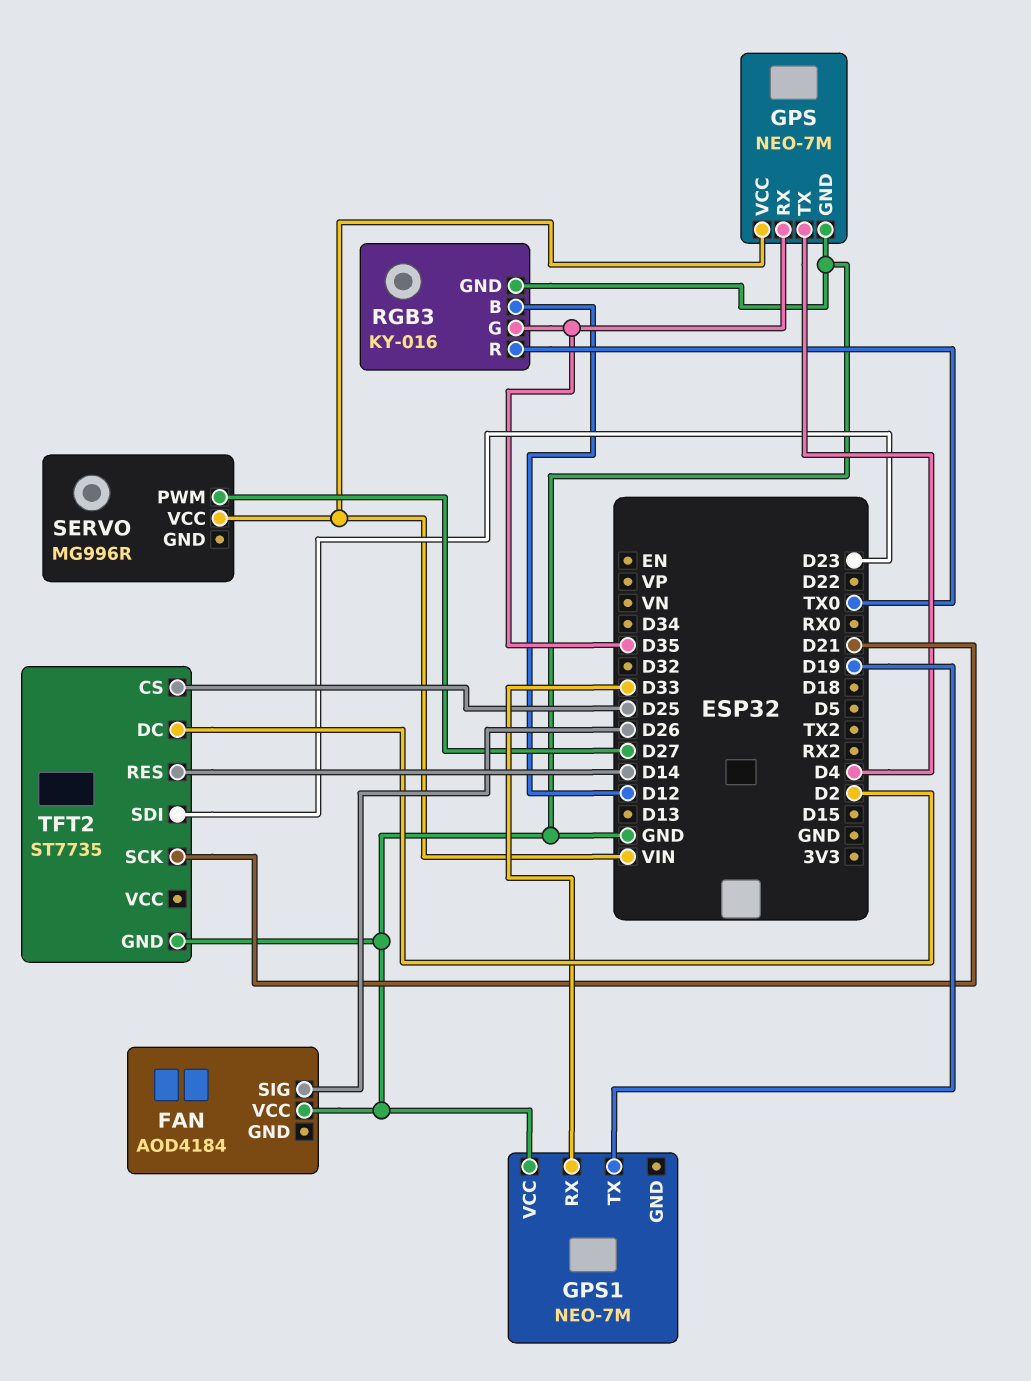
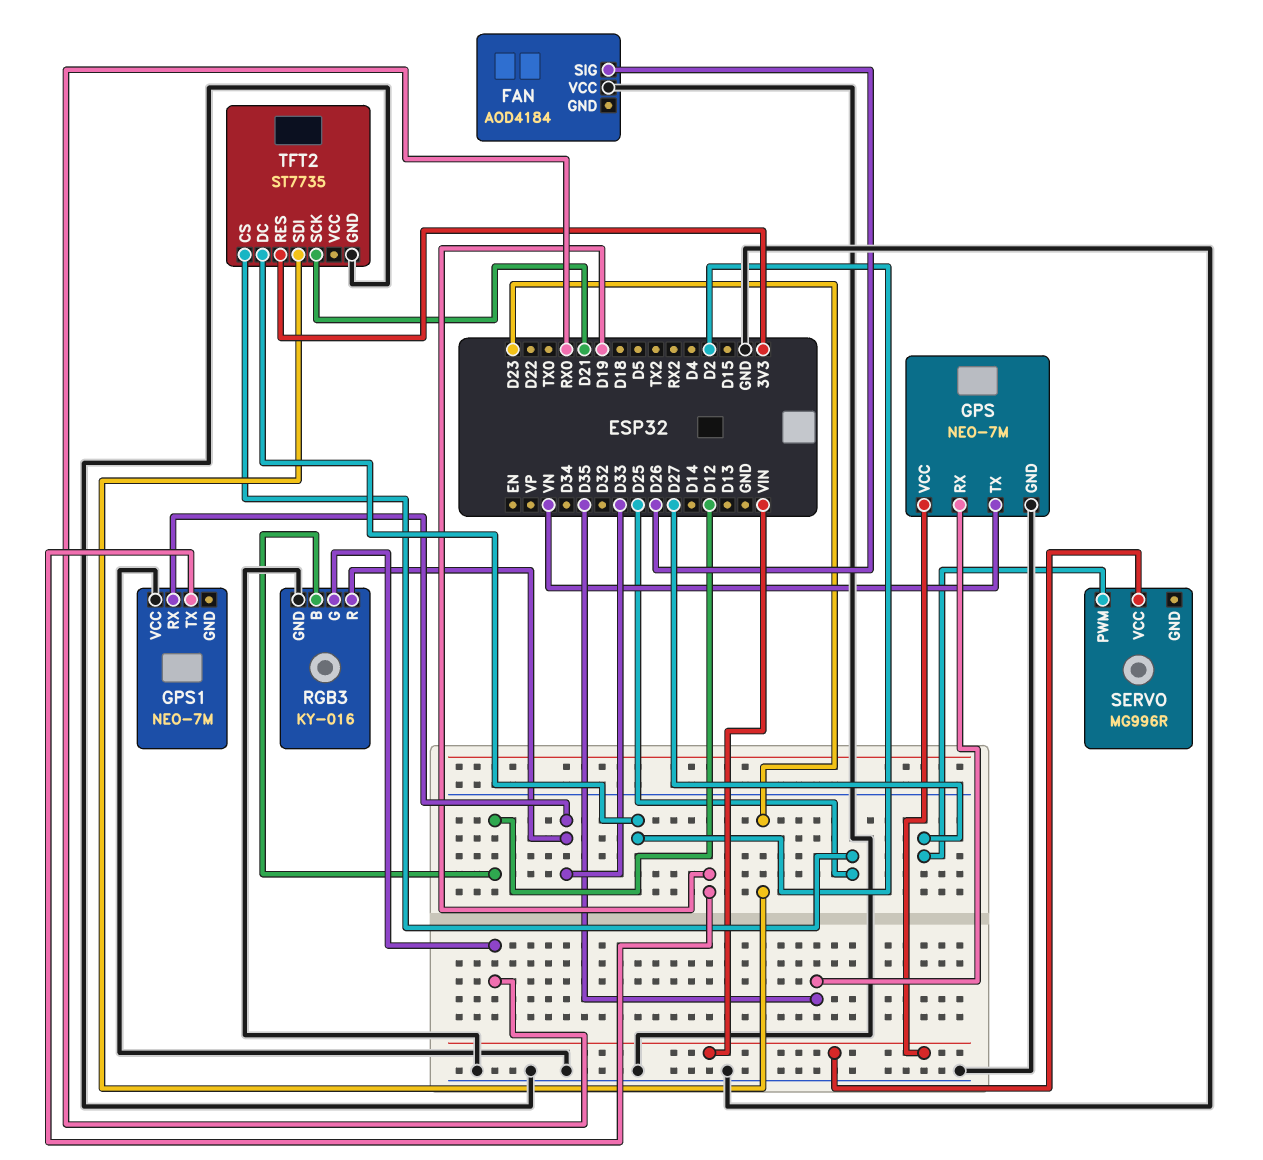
GPS pin TX: D4 -> VN
RGB3 pin G: D35 -> RX0
RGB3 pin R: TX0 -> D33
TFT2 pin RES: D14 -> 3V3

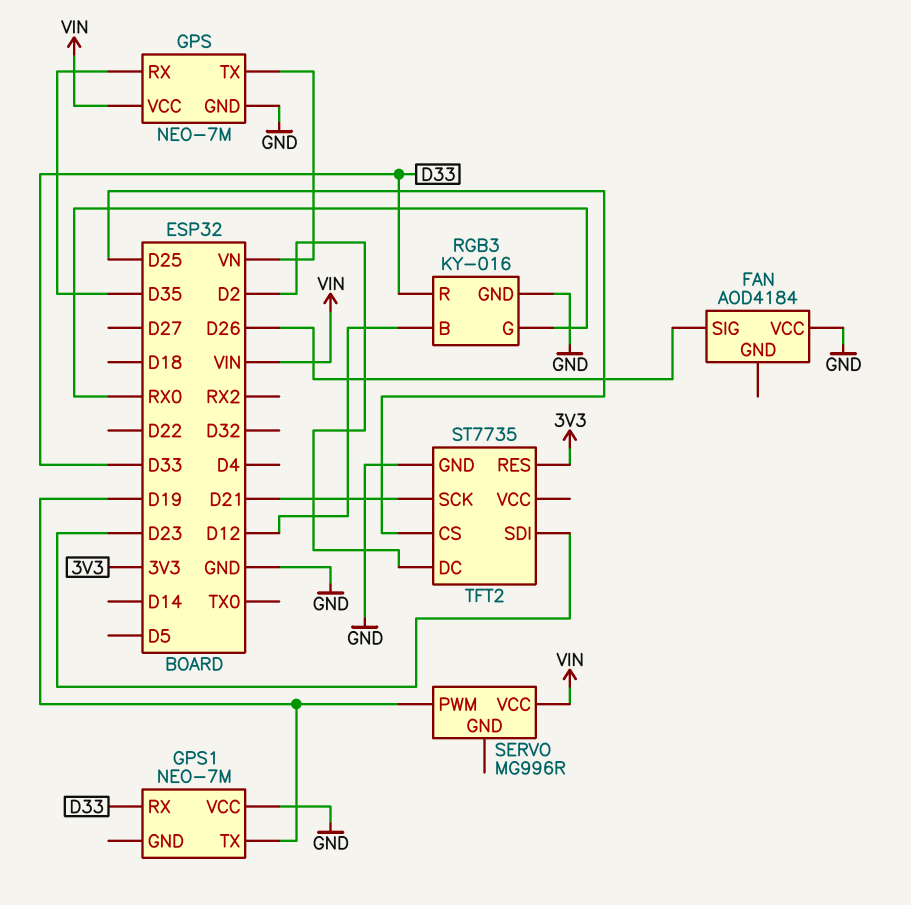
SERVO pin PWM: D27 -> D19

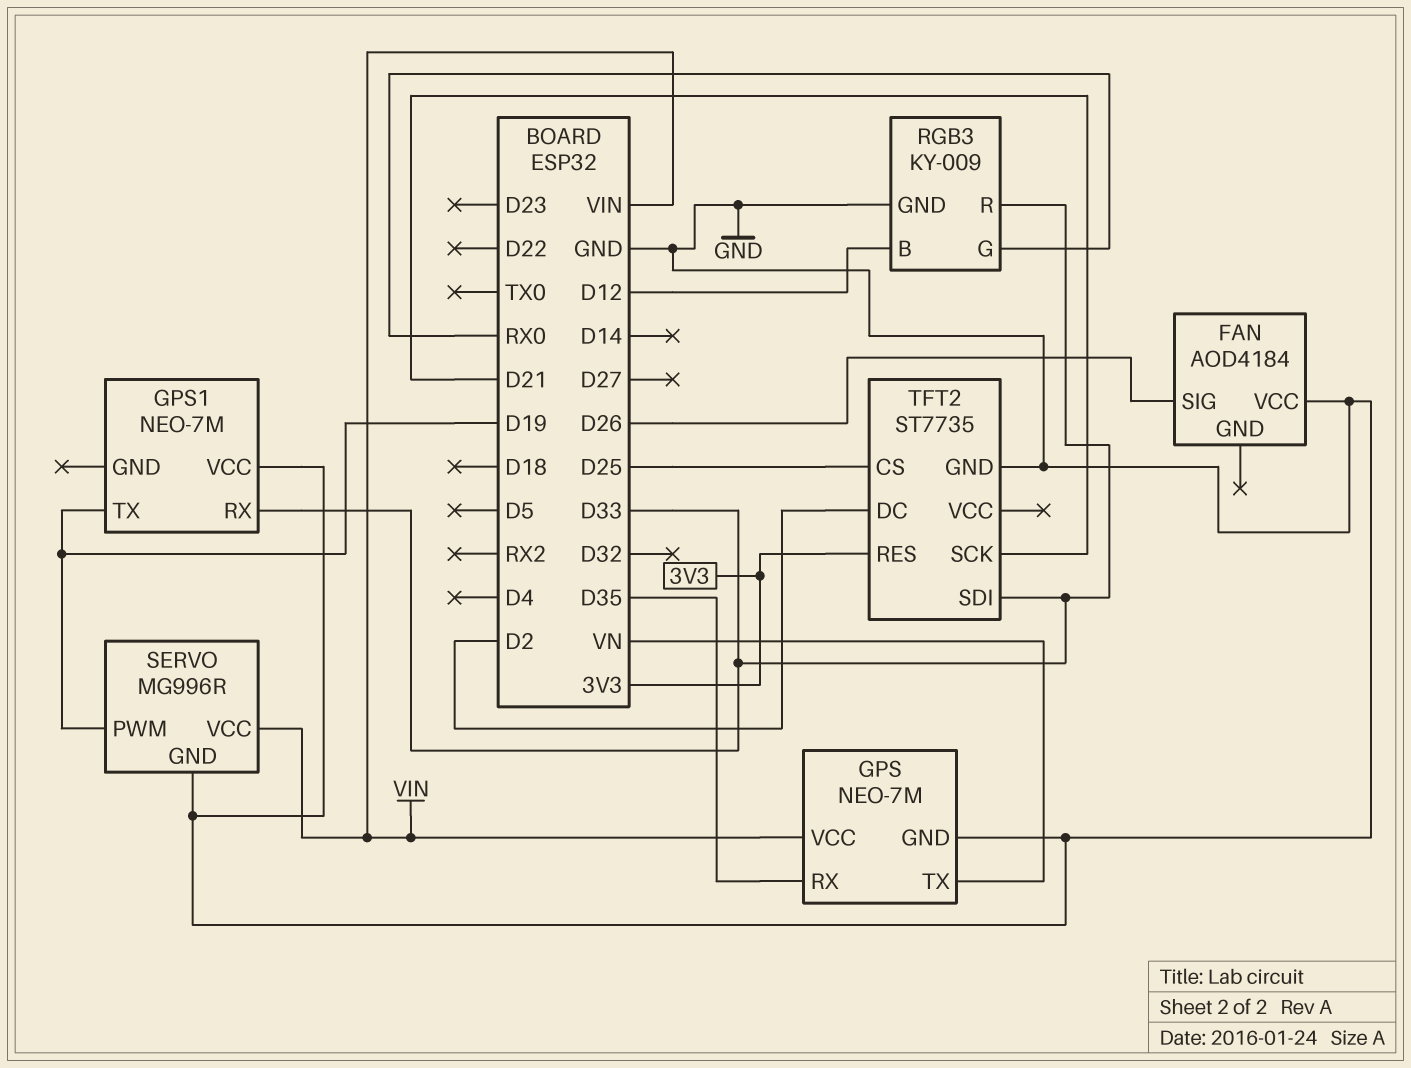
RGB3: KY-016 -> KY-009
SERVO pin GND: none -> GND
TFT2 pin SDI: D23 -> D33

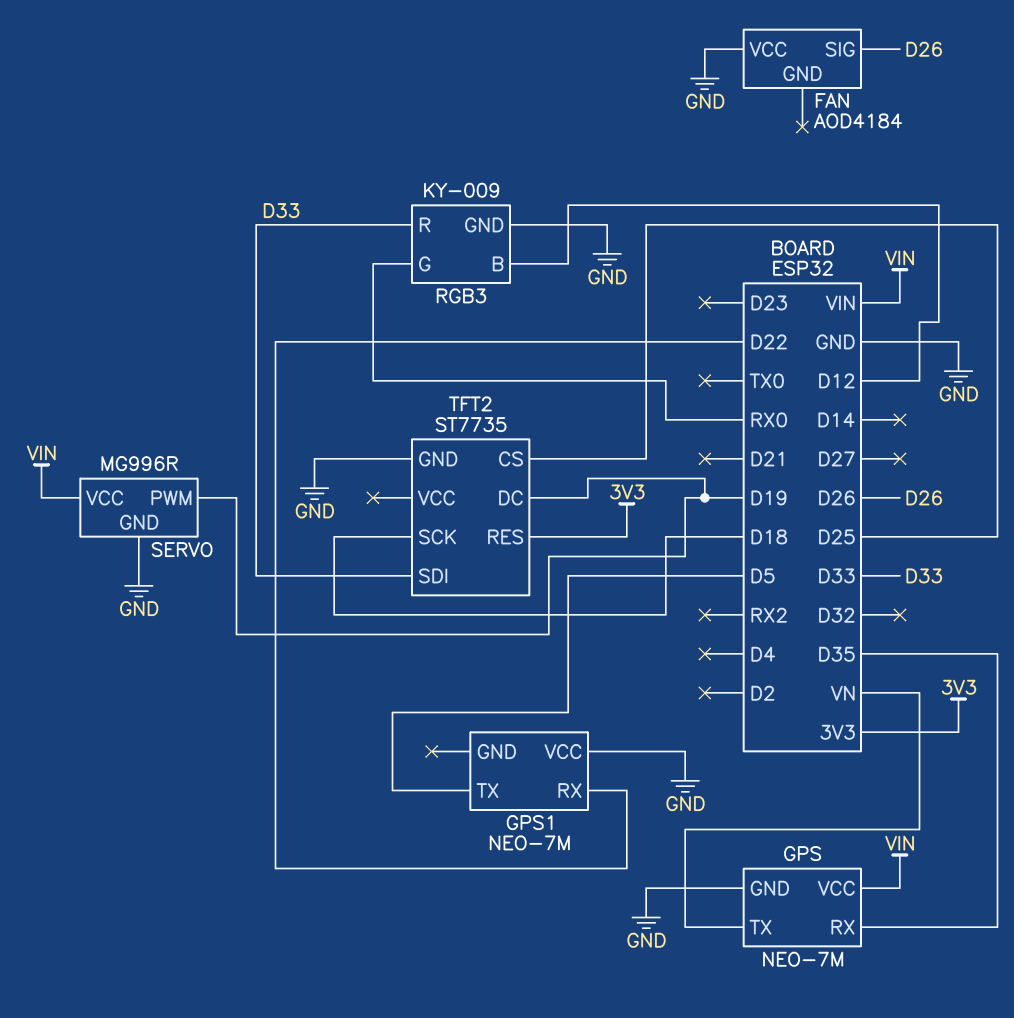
GPS1 pin RX: D33 -> D22
GPS1 pin TX: D19 -> D5
TFT2 pin DC: D2 -> D19
TFT2 pin SCK: D21 -> D18

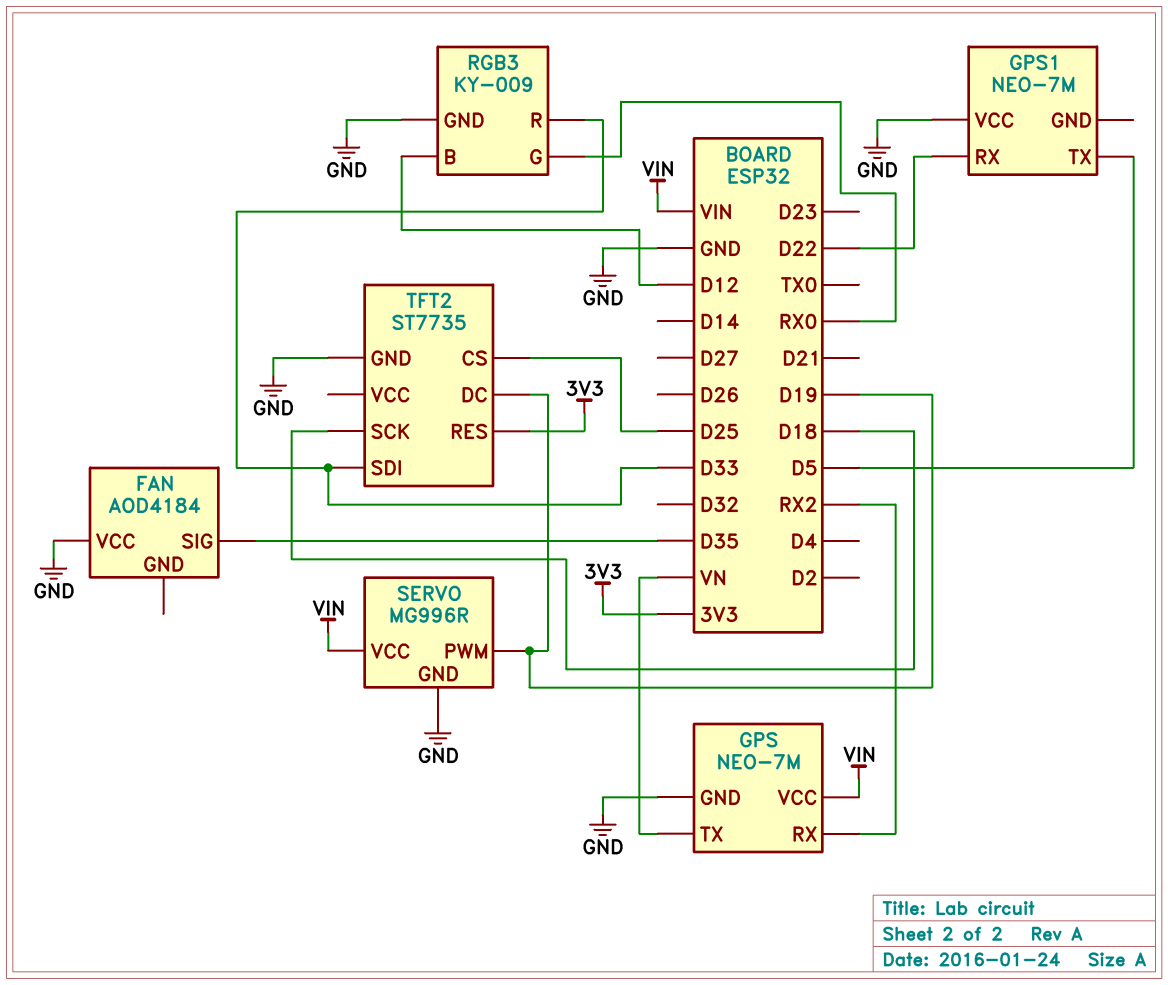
FAN pin SIG: D26 -> D35
GPS pin RX: D35 -> RX2

